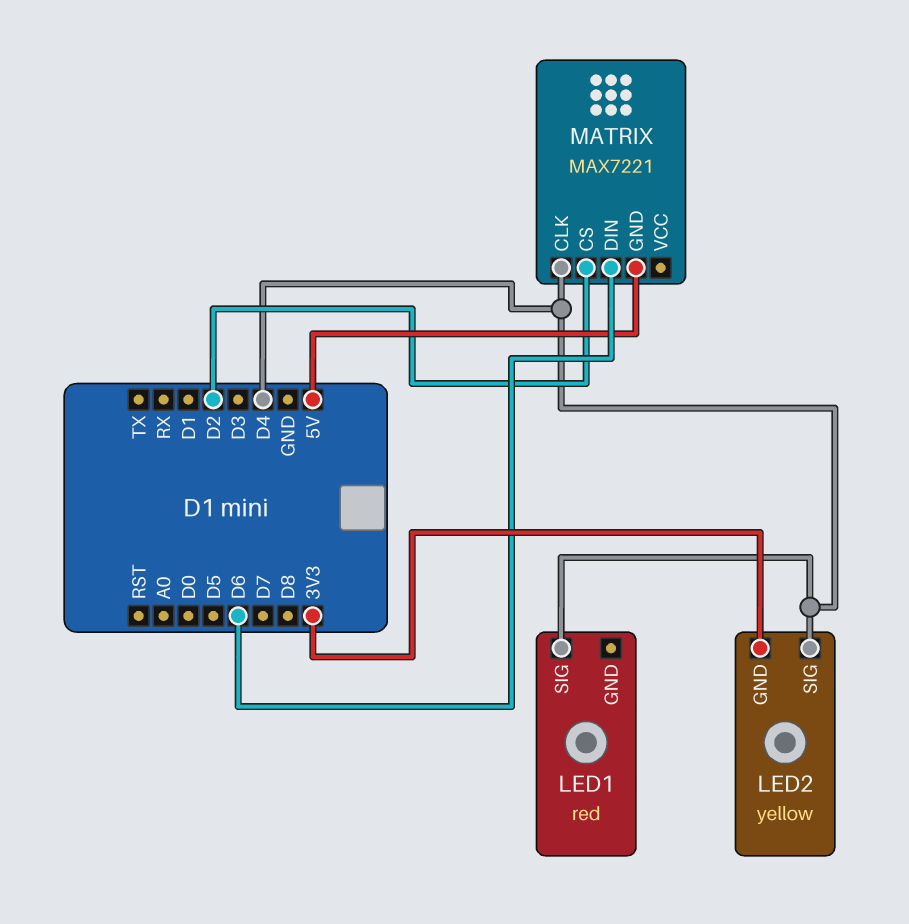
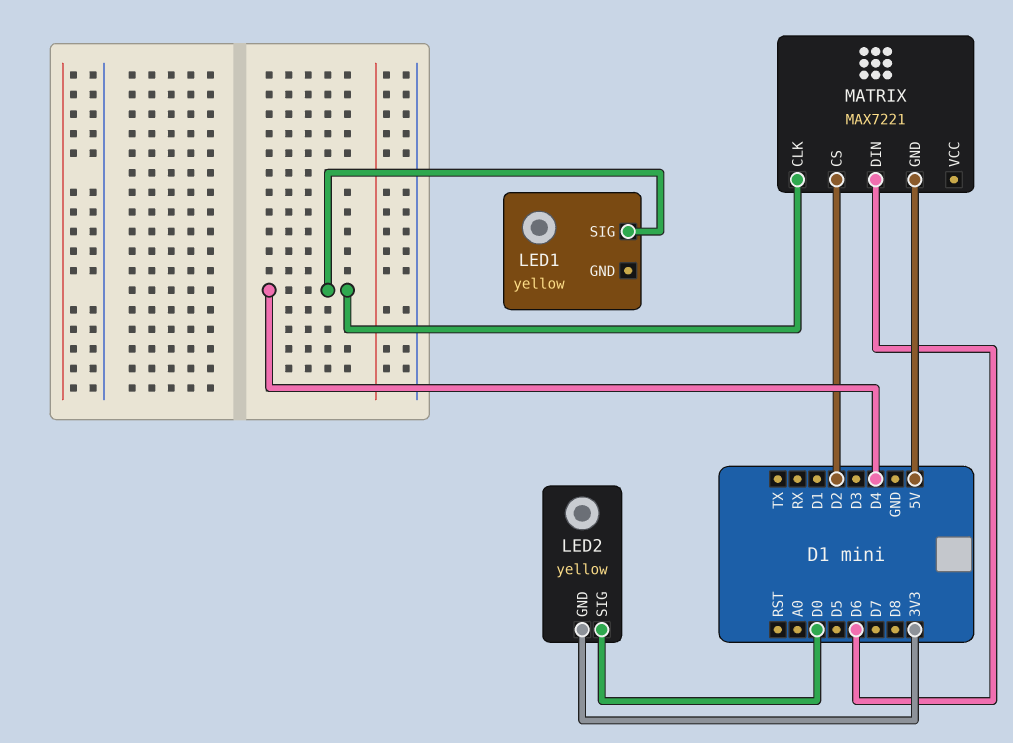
LED1: red -> yellow
LED2 pin SIG: D4 -> D0

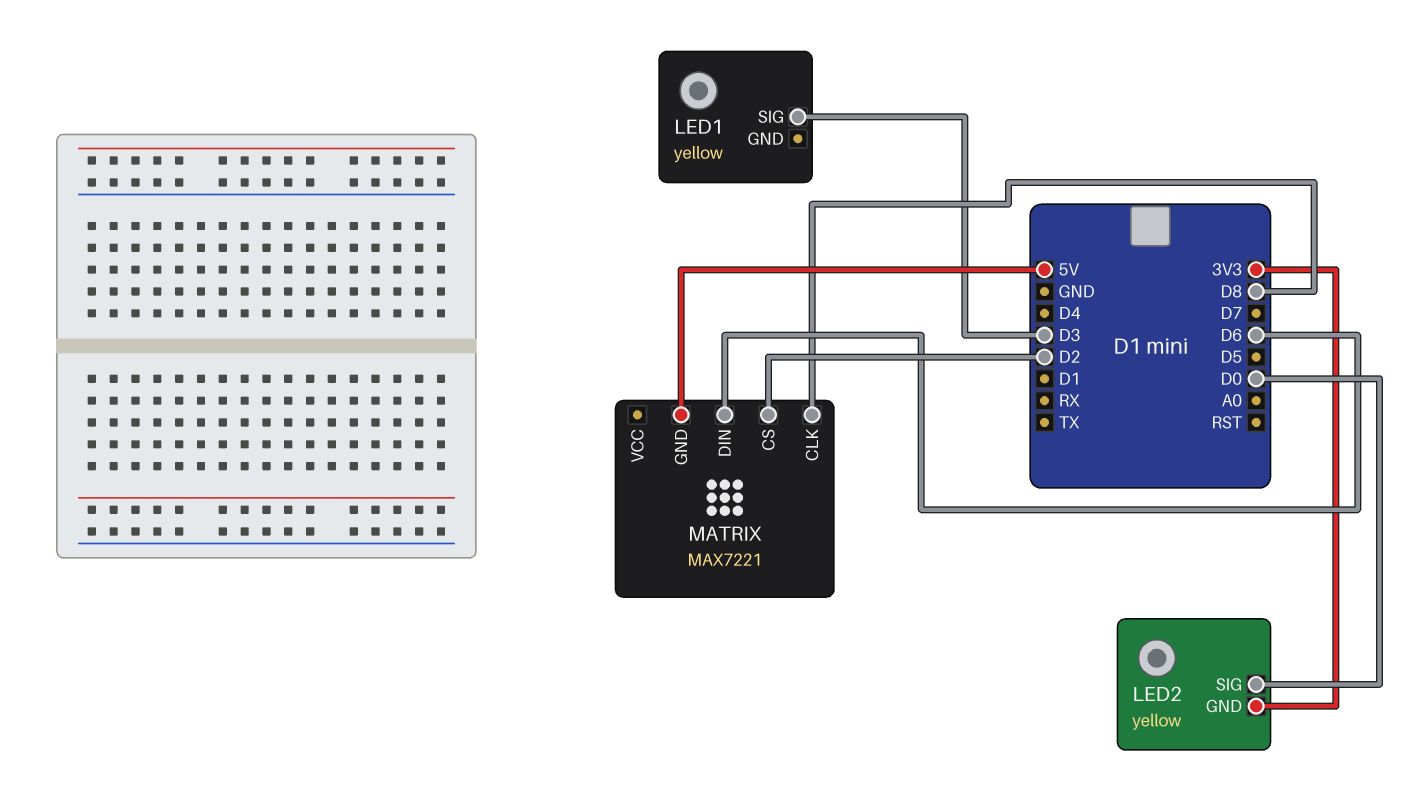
LED1 pin SIG: D4 -> D3
MATRIX pin CLK: D4 -> D8

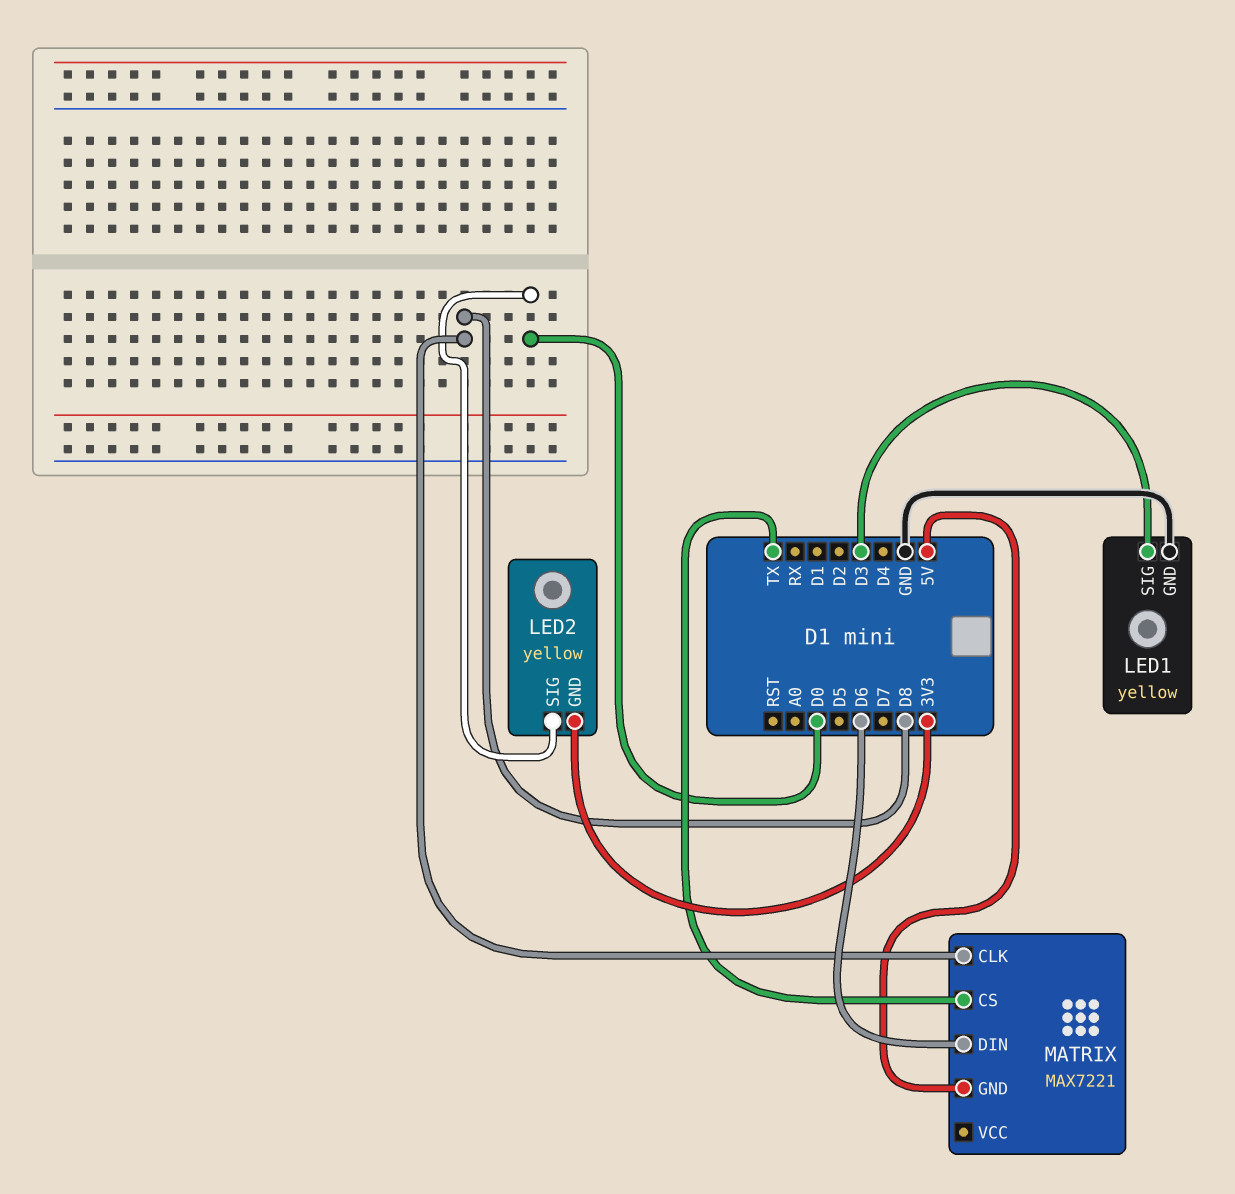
LED1 pin GND: none -> GND
MATRIX pin CS: D2 -> TX

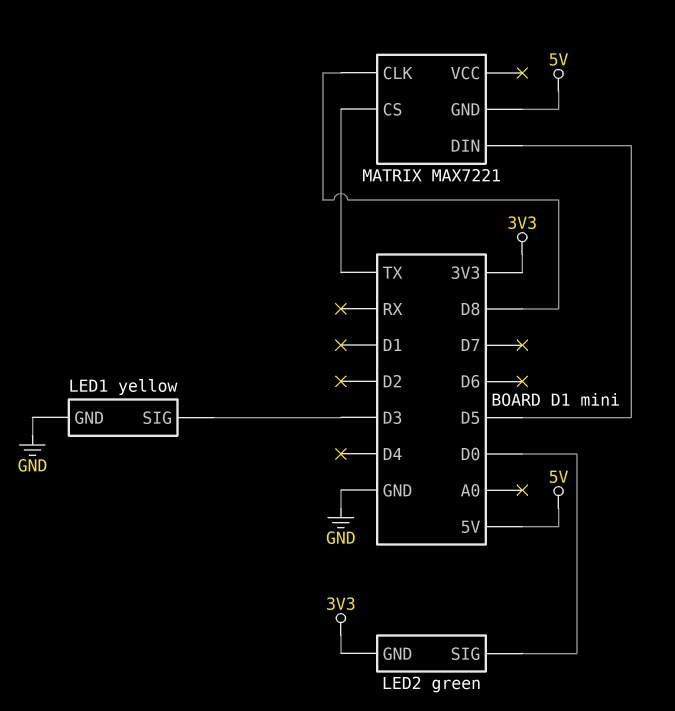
LED2: yellow -> green
MATRIX pin DIN: D6 -> D5

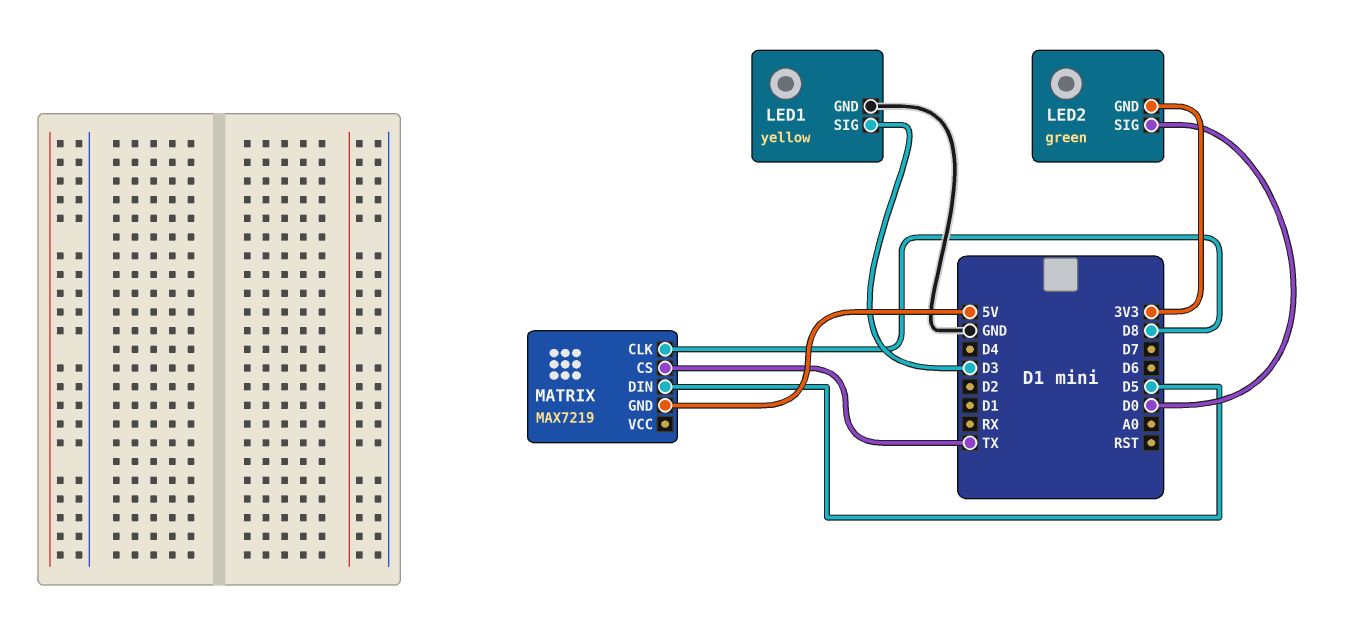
MATRIX: MAX7221 -> MAX7219

